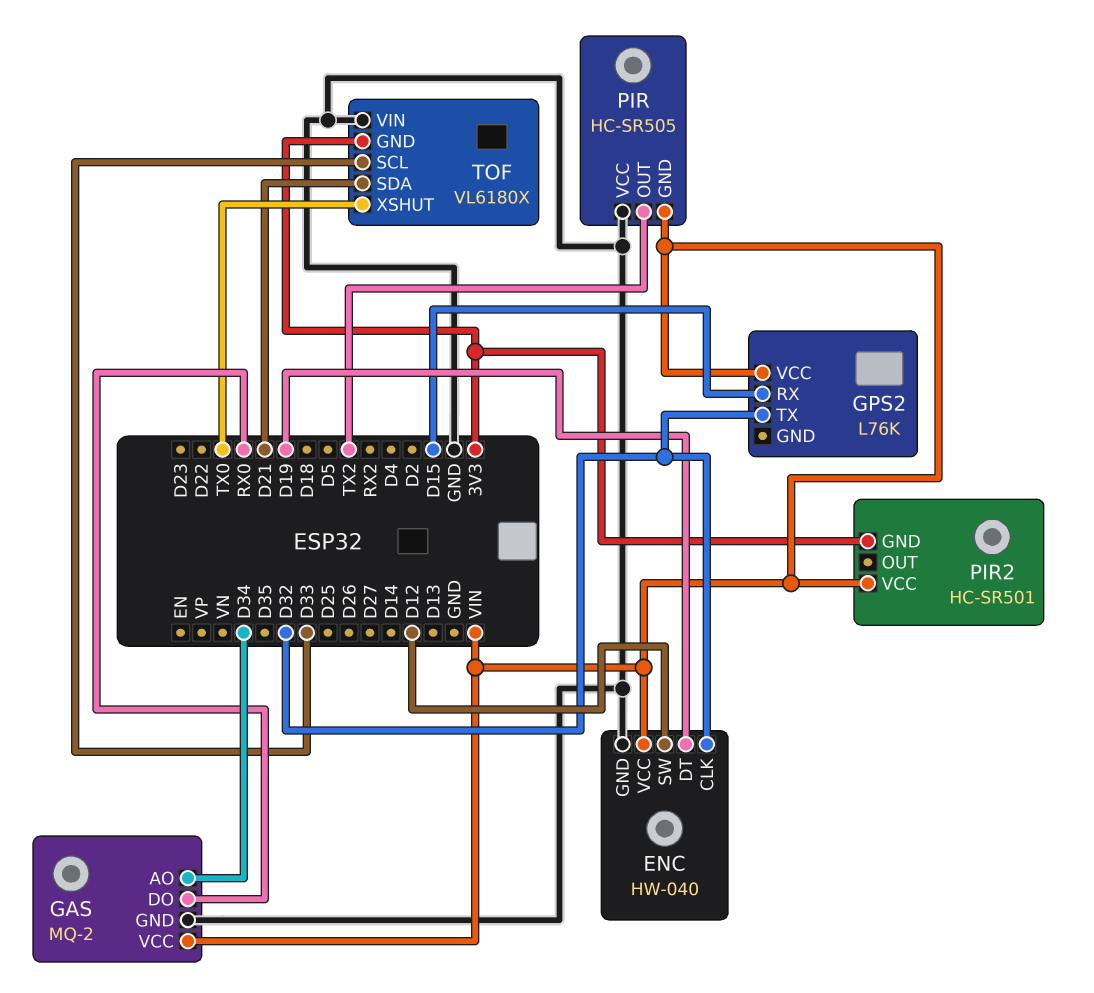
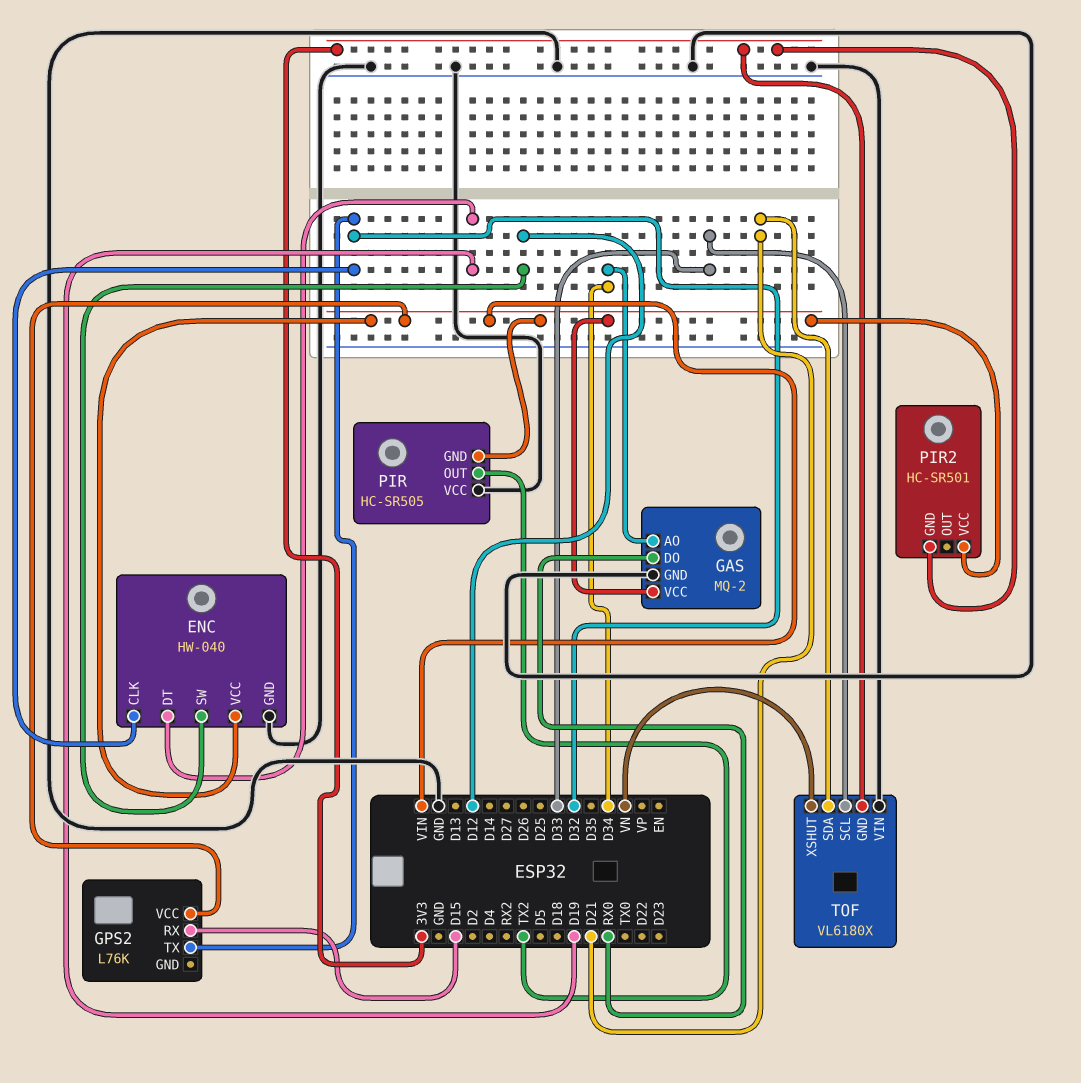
TOF pin XSHUT: TX0 -> VN

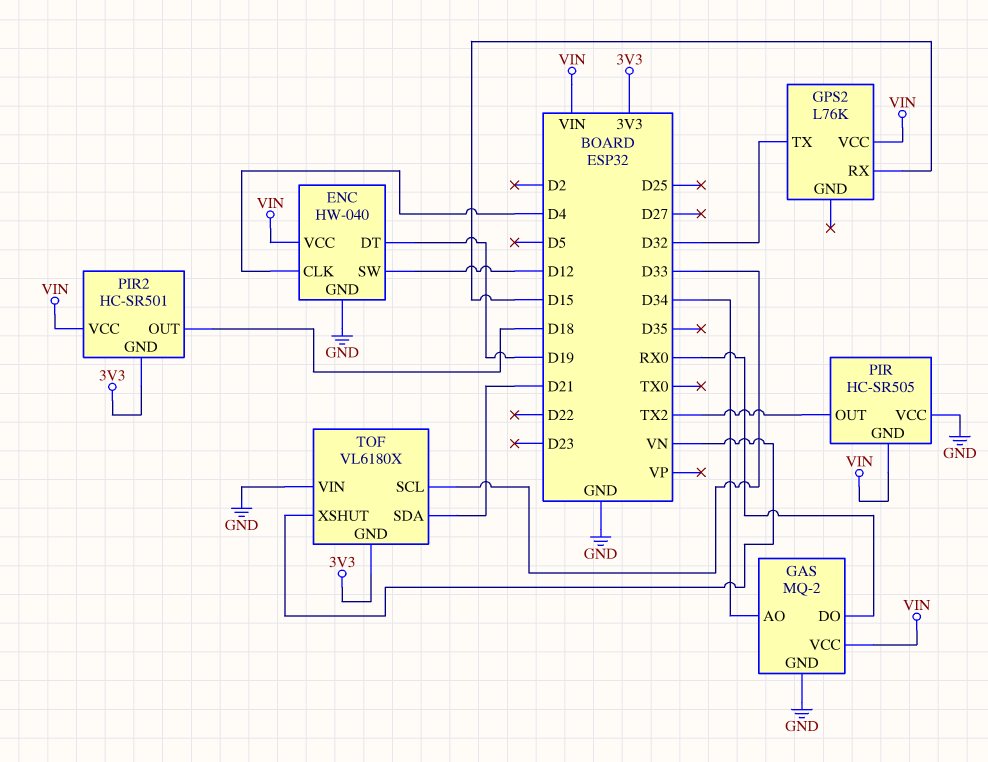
ENC pin CLK: D32 -> D4
PIR2 pin OUT: none -> D18

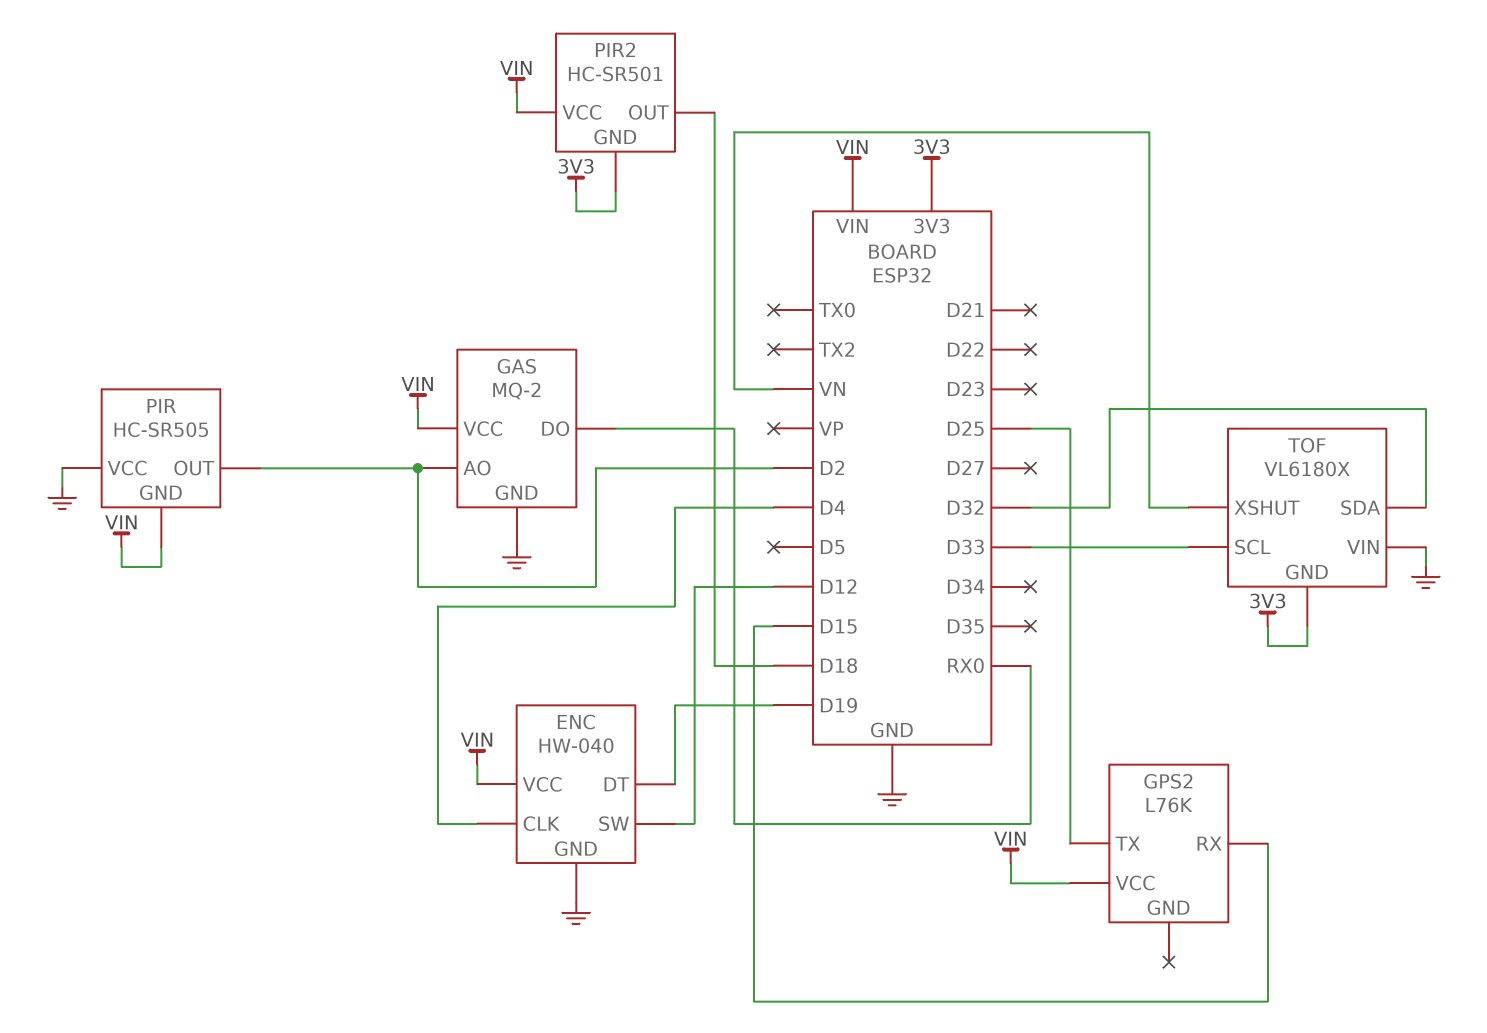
GAS pin AO: D34 -> D2
GPS2 pin TX: D32 -> D25
PIR pin OUT: TX2 -> D2
TOF pin SDA: D21 -> D32

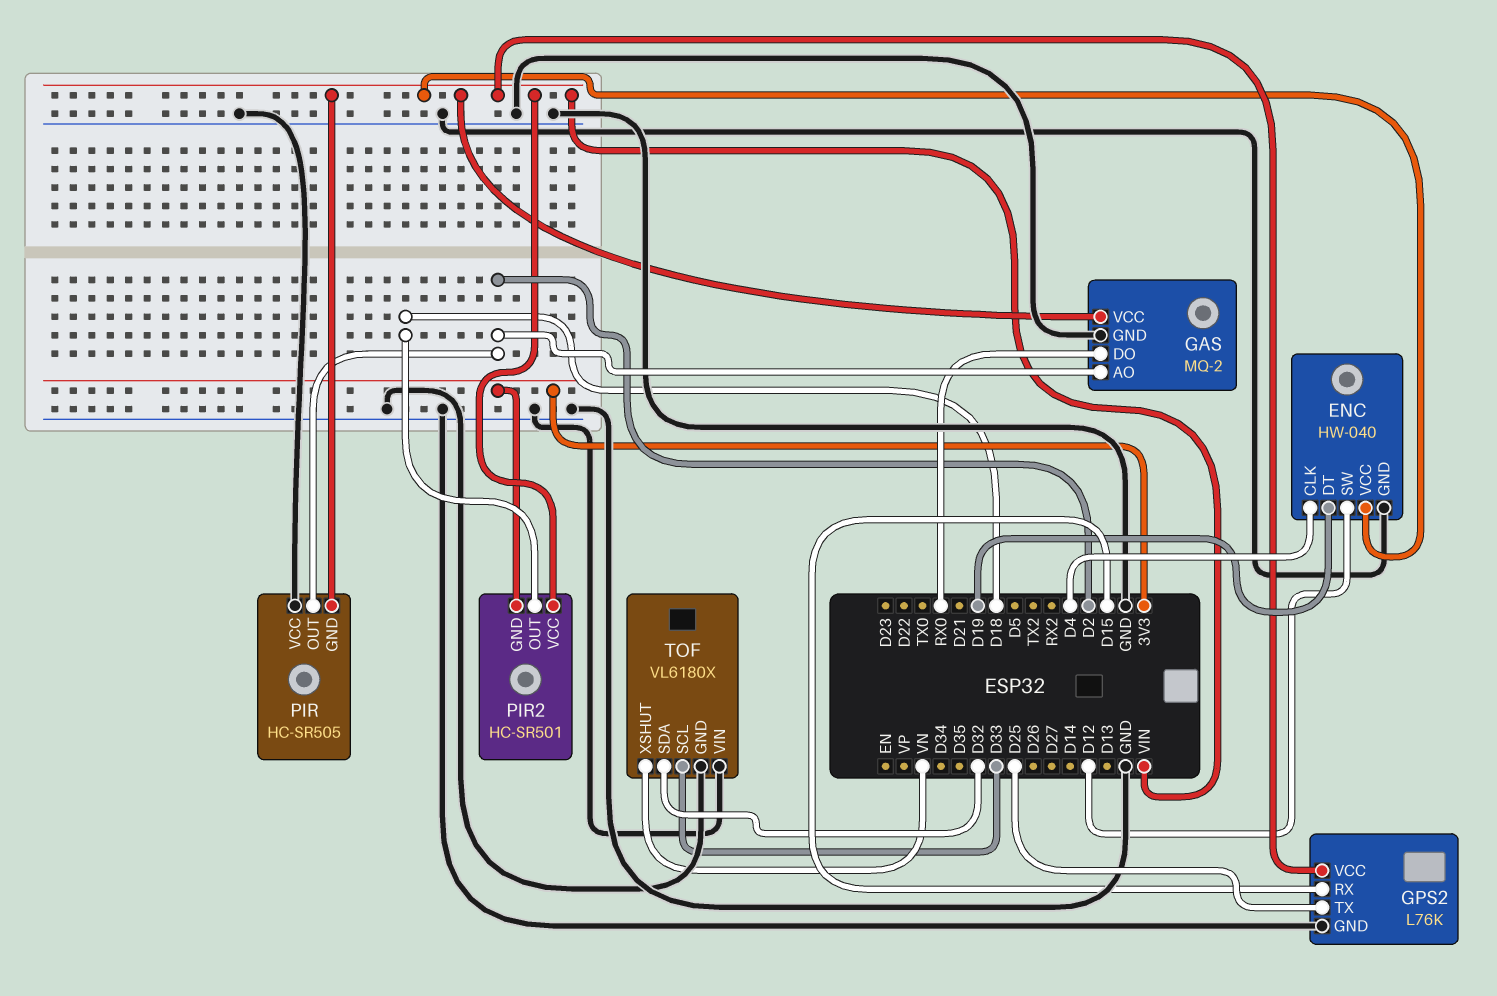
GPS2 pin GND: none -> GND
TOF pin GND: 3V3 -> GND

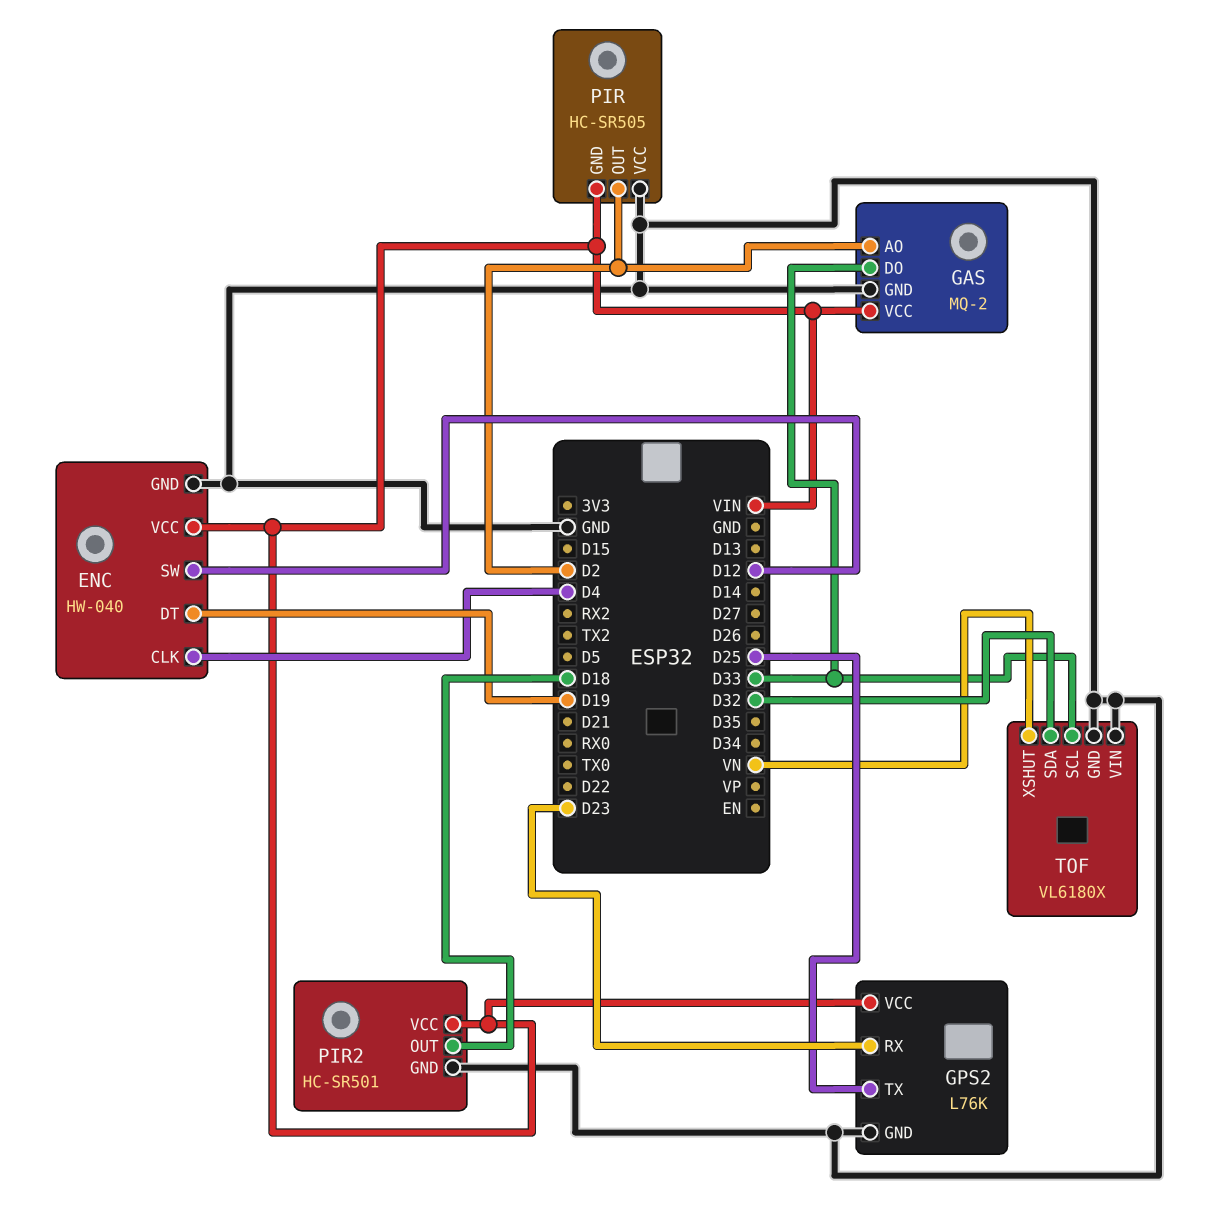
GAS pin DO: RX0 -> D33
GPS2 pin RX: D15 -> D23
PIR2 pin GND: 3V3 -> GND

